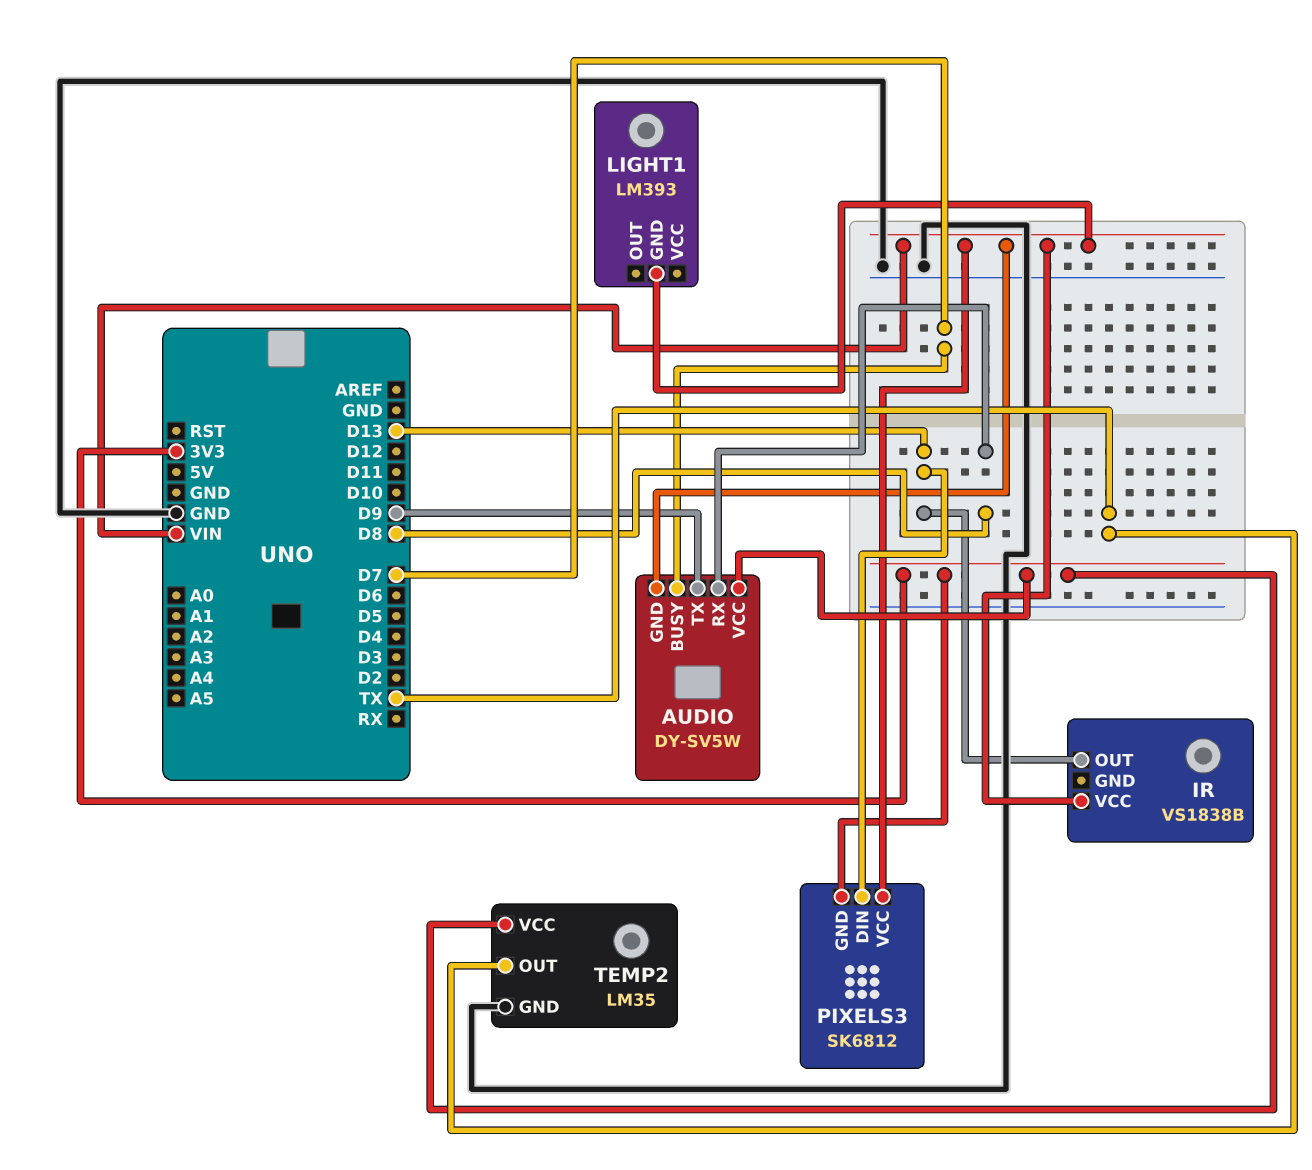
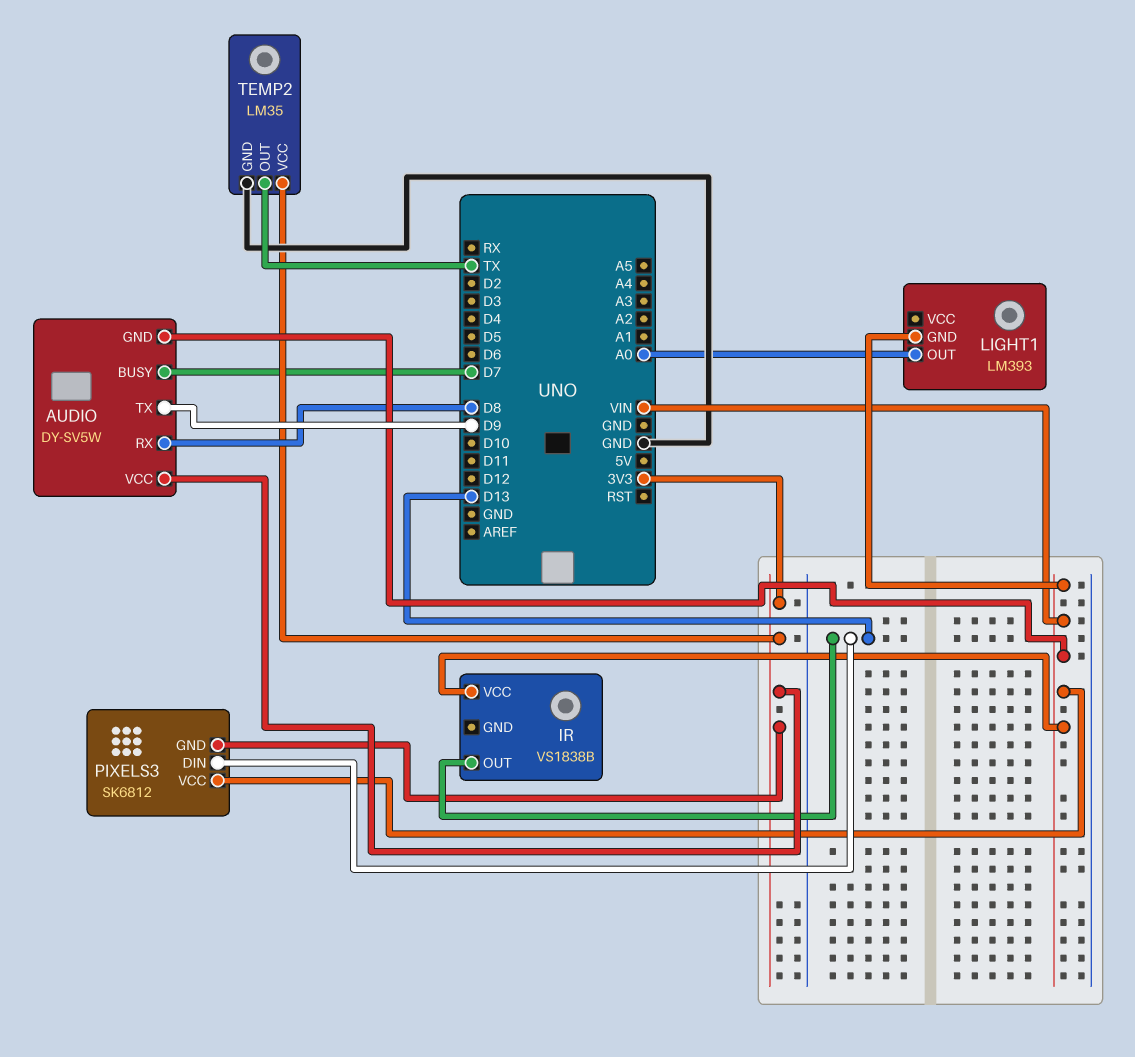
LIGHT1 pin OUT: none -> A0

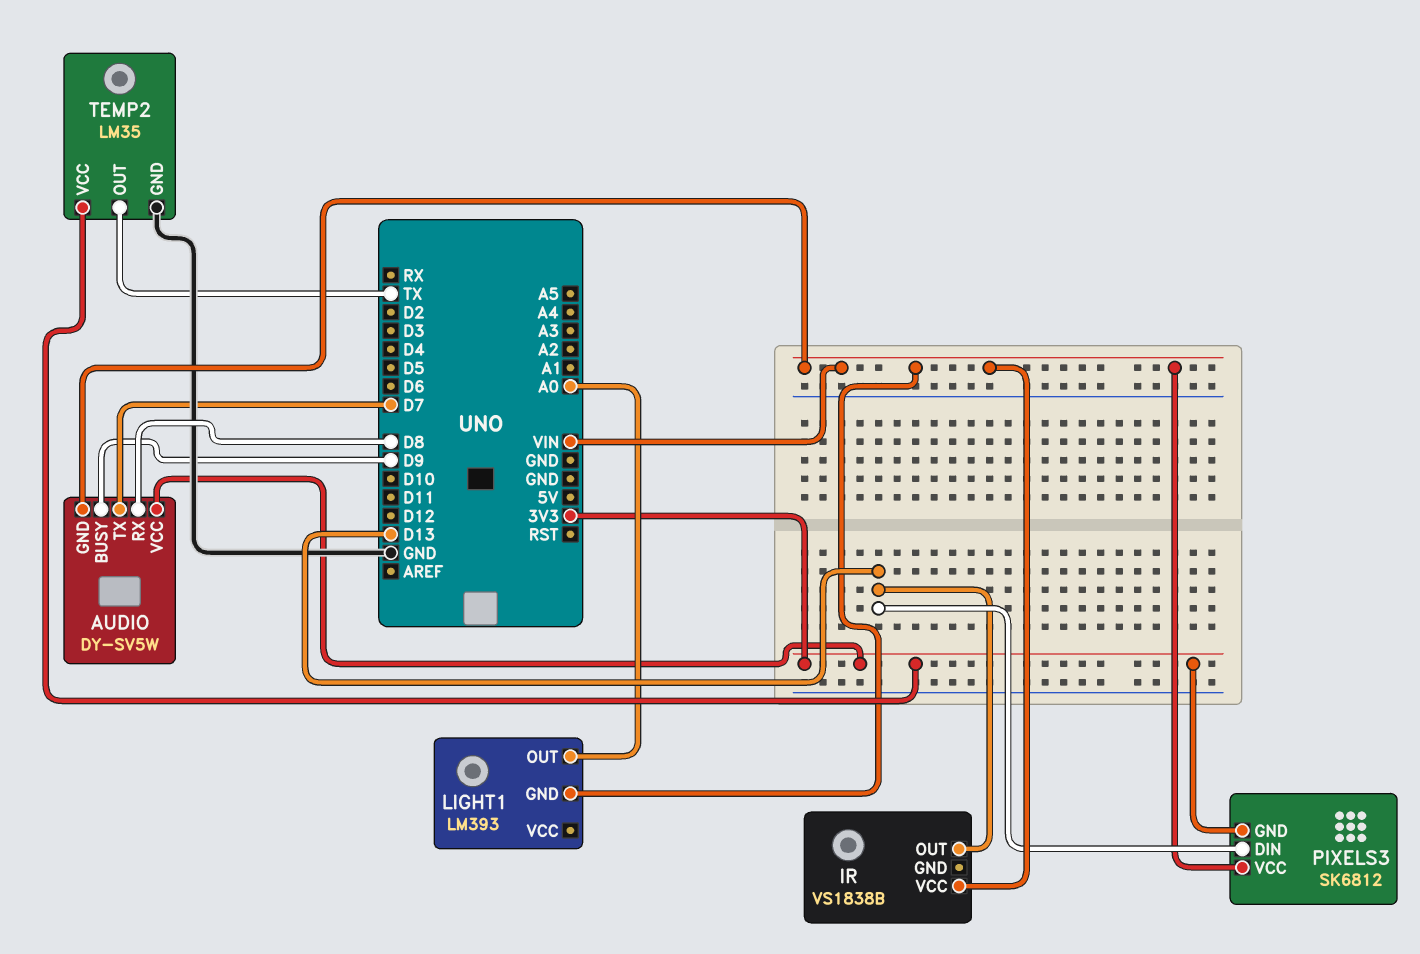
AUDIO pin BUSY: D7 -> D9
AUDIO pin TX: D9 -> D7

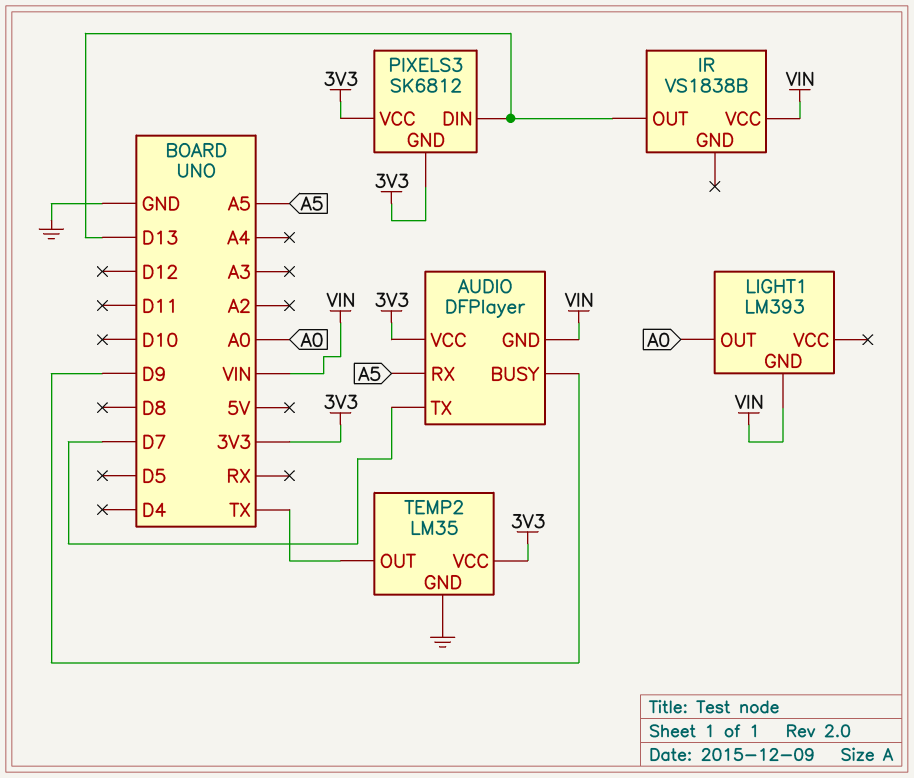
AUDIO: DY-SV5W -> DFPlayer
AUDIO pin RX: D8 -> A5
PIXELS3 pin VCC: VIN -> 3V3

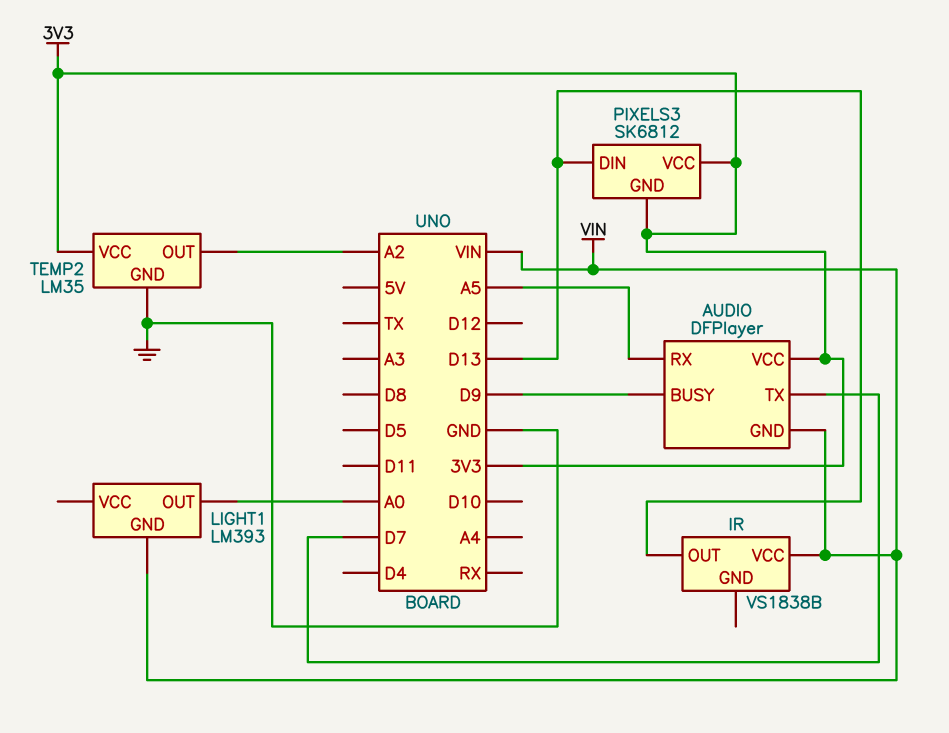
TEMP2 pin OUT: TX -> A2

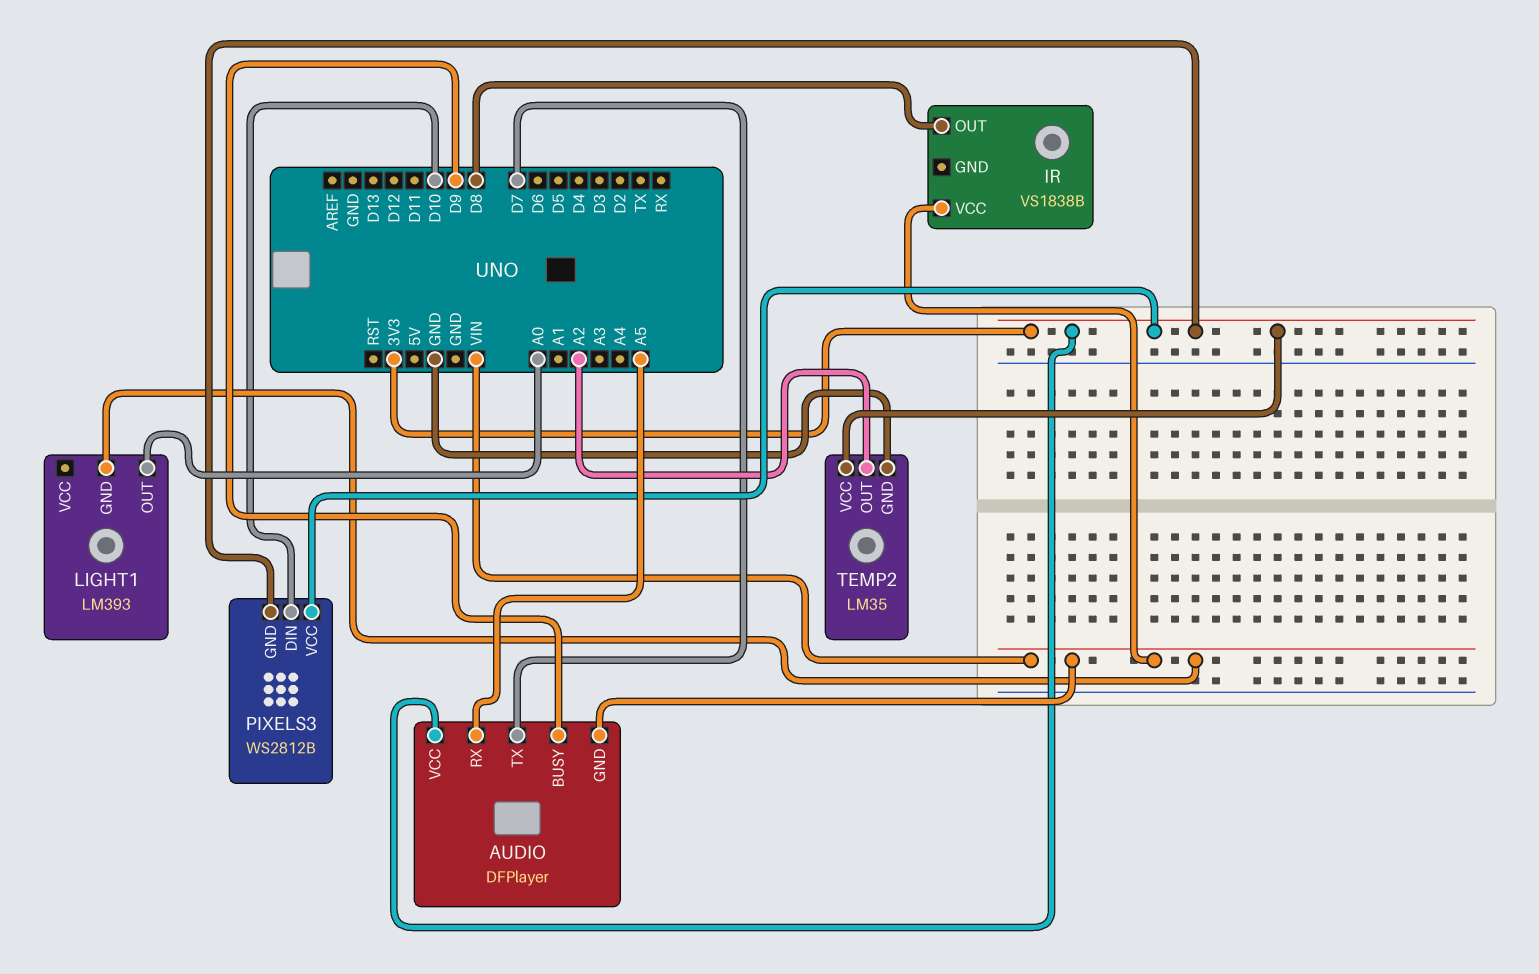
IR pin OUT: D13 -> D8
PIXELS3: SK6812 -> WS2812B
PIXELS3 pin DIN: D13 -> D10

